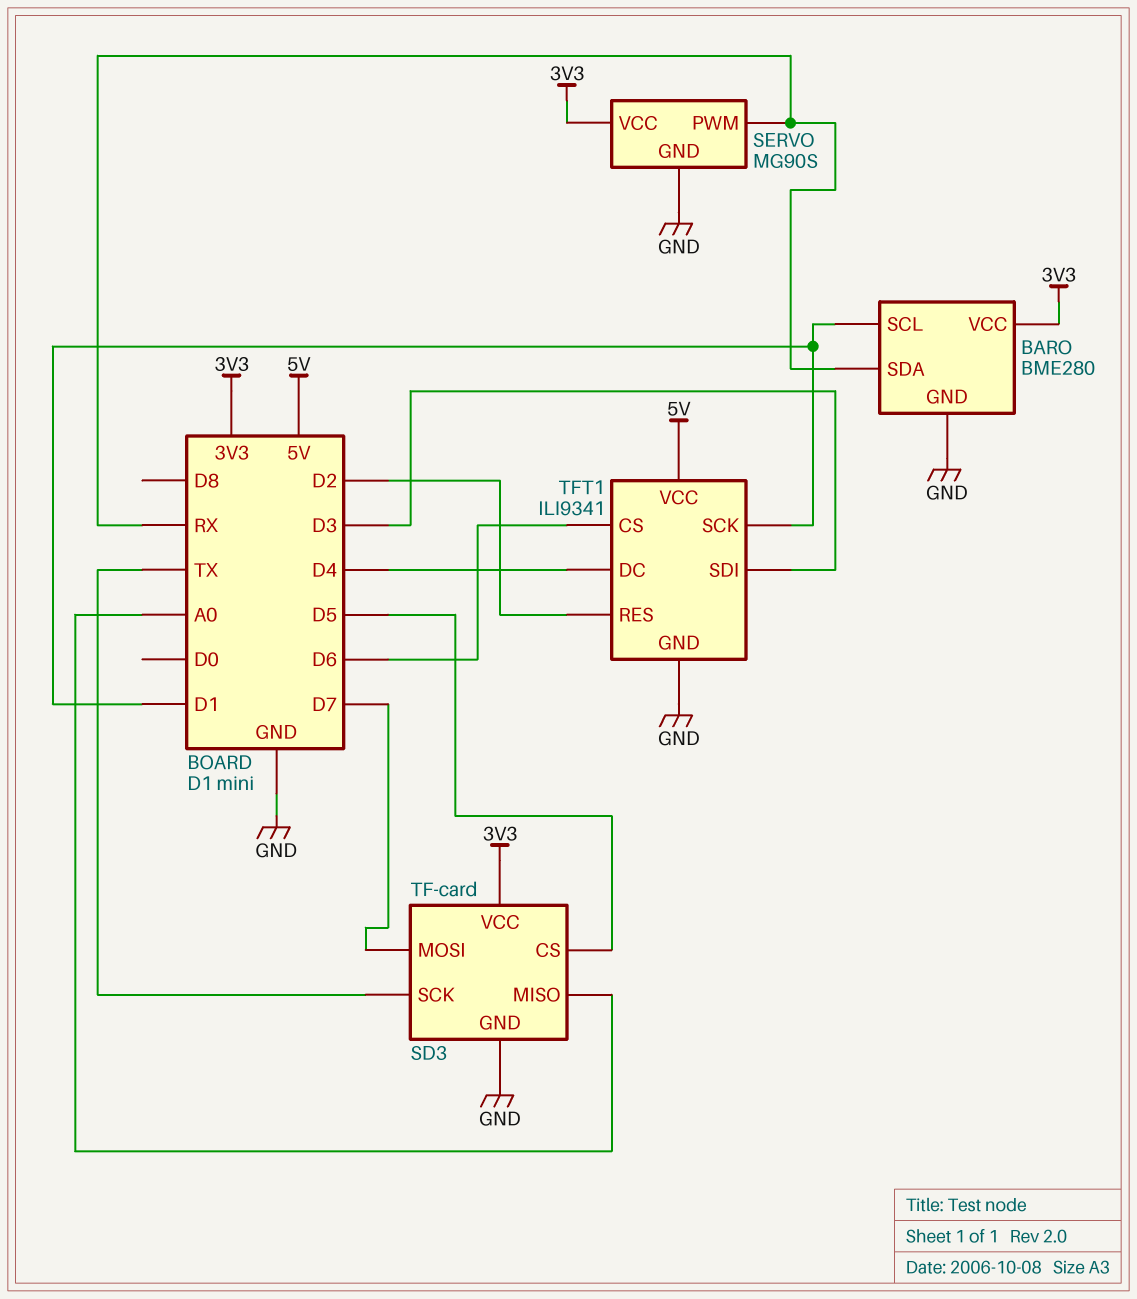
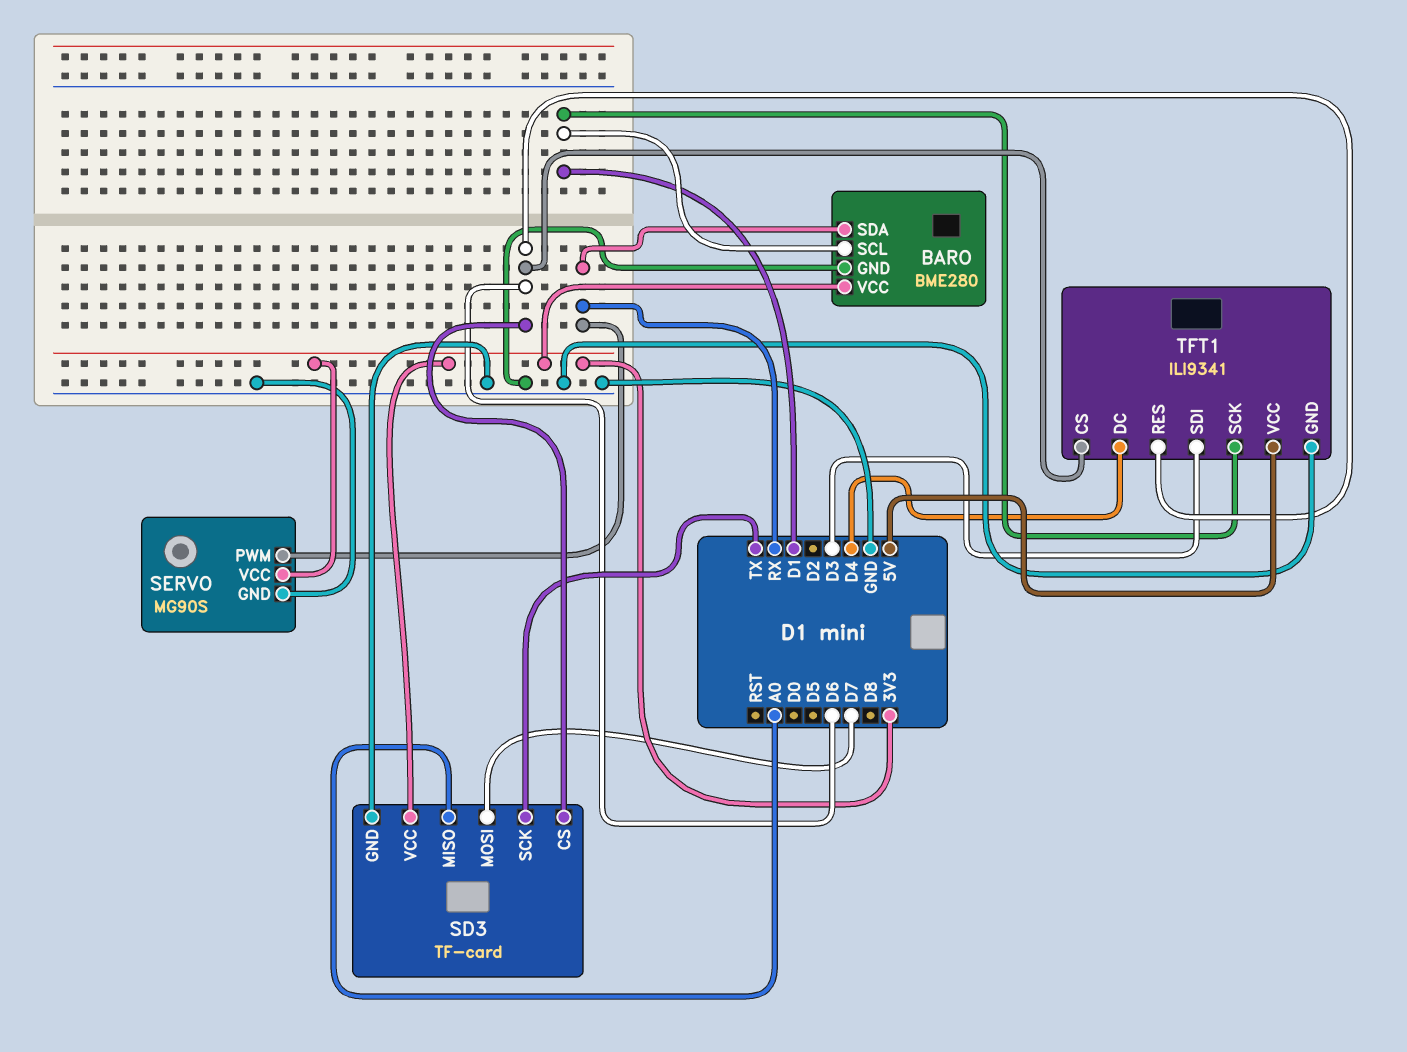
SD3 pin CS: D5 -> D6
TFT1 pin RES: D2 -> D6

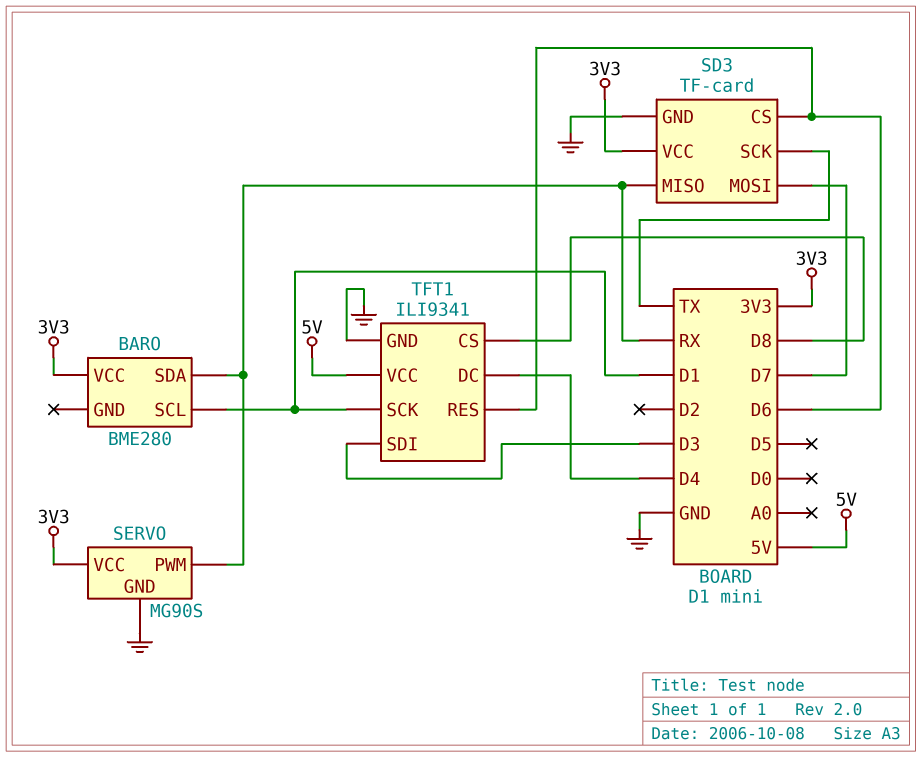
BARO pin GND: GND -> none
SD3 pin MISO: A0 -> RX
TFT1 pin CS: D6 -> D8

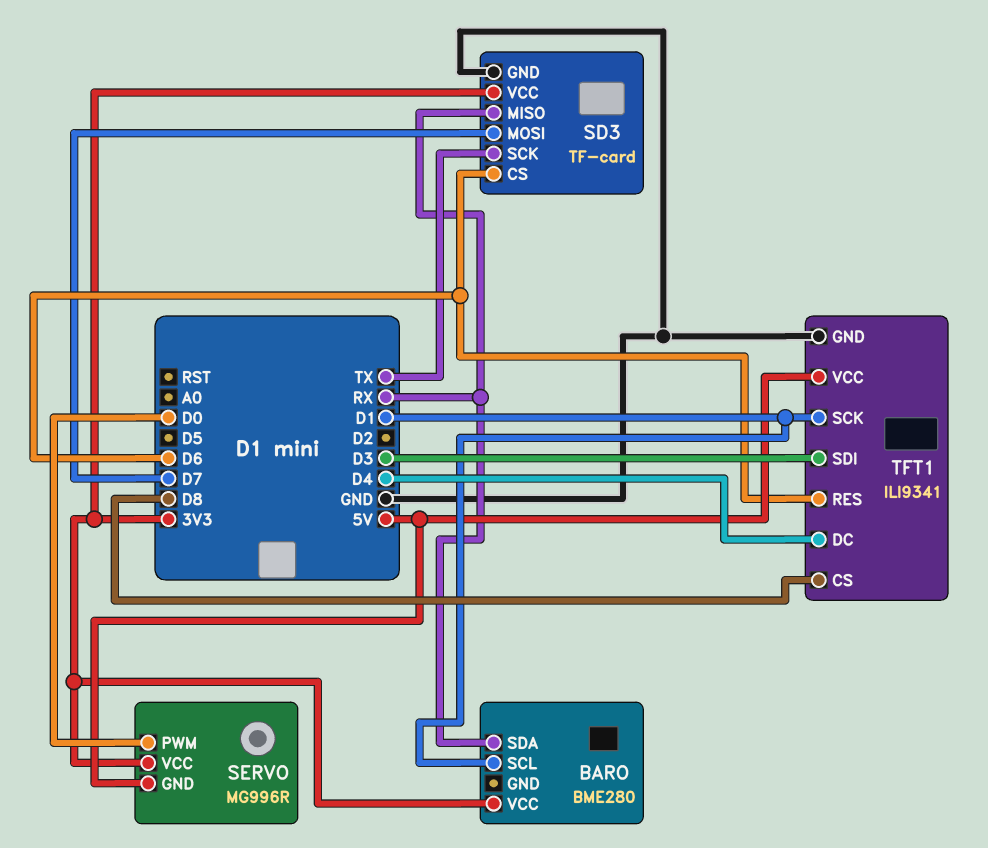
SERVO: MG90S -> MG996R
SERVO pin GND: GND -> 5V
SERVO pin PWM: RX -> D0

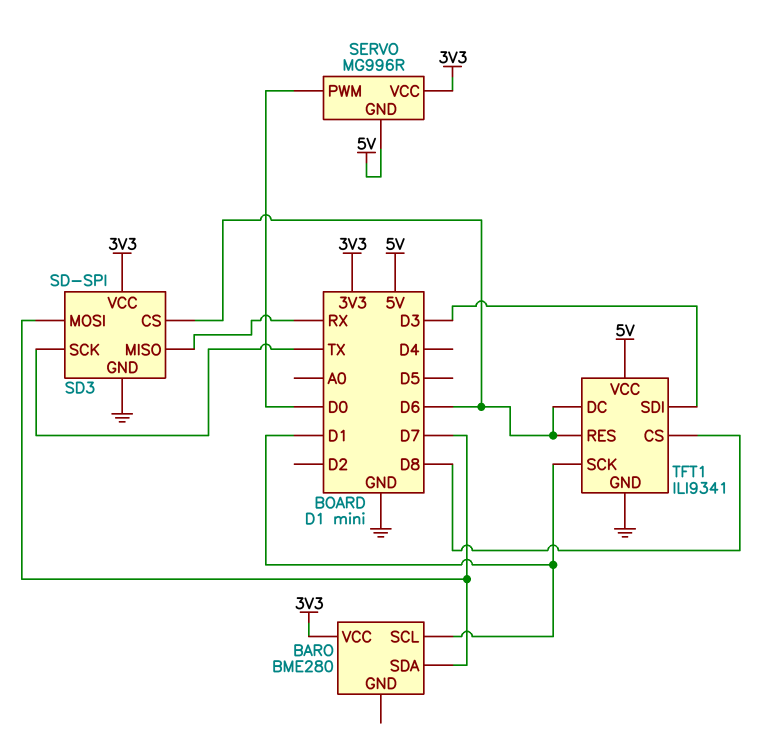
BARO pin SDA: RX -> D7
SD3: TF-card -> SD-SPI
TFT1 pin DC: D4 -> D6

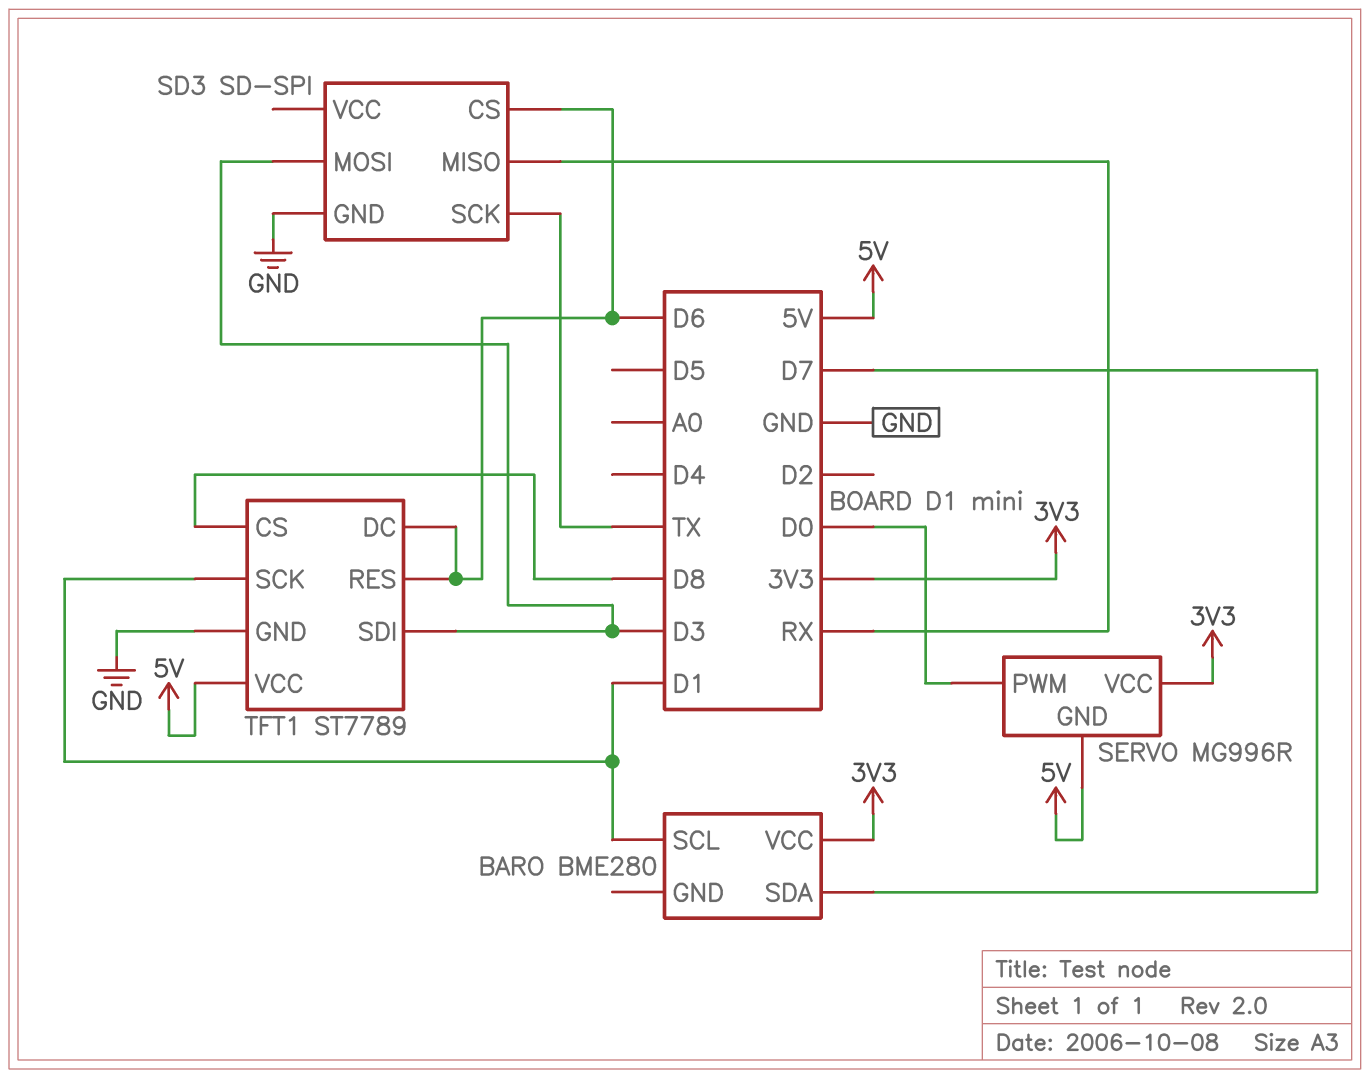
SD3 pin MOSI: D7 -> D3
SD3 pin VCC: 3V3 -> none
TFT1: ILI9341 -> ST7789

